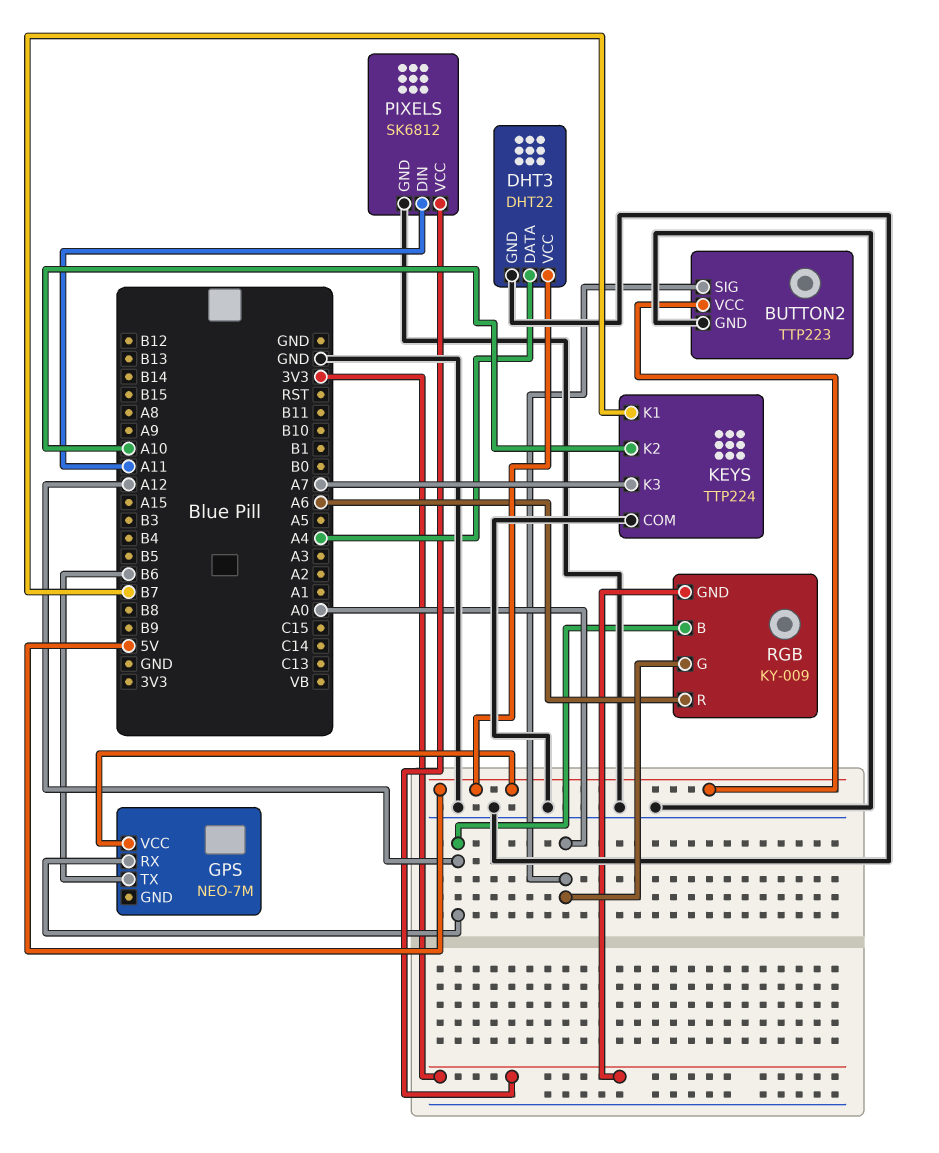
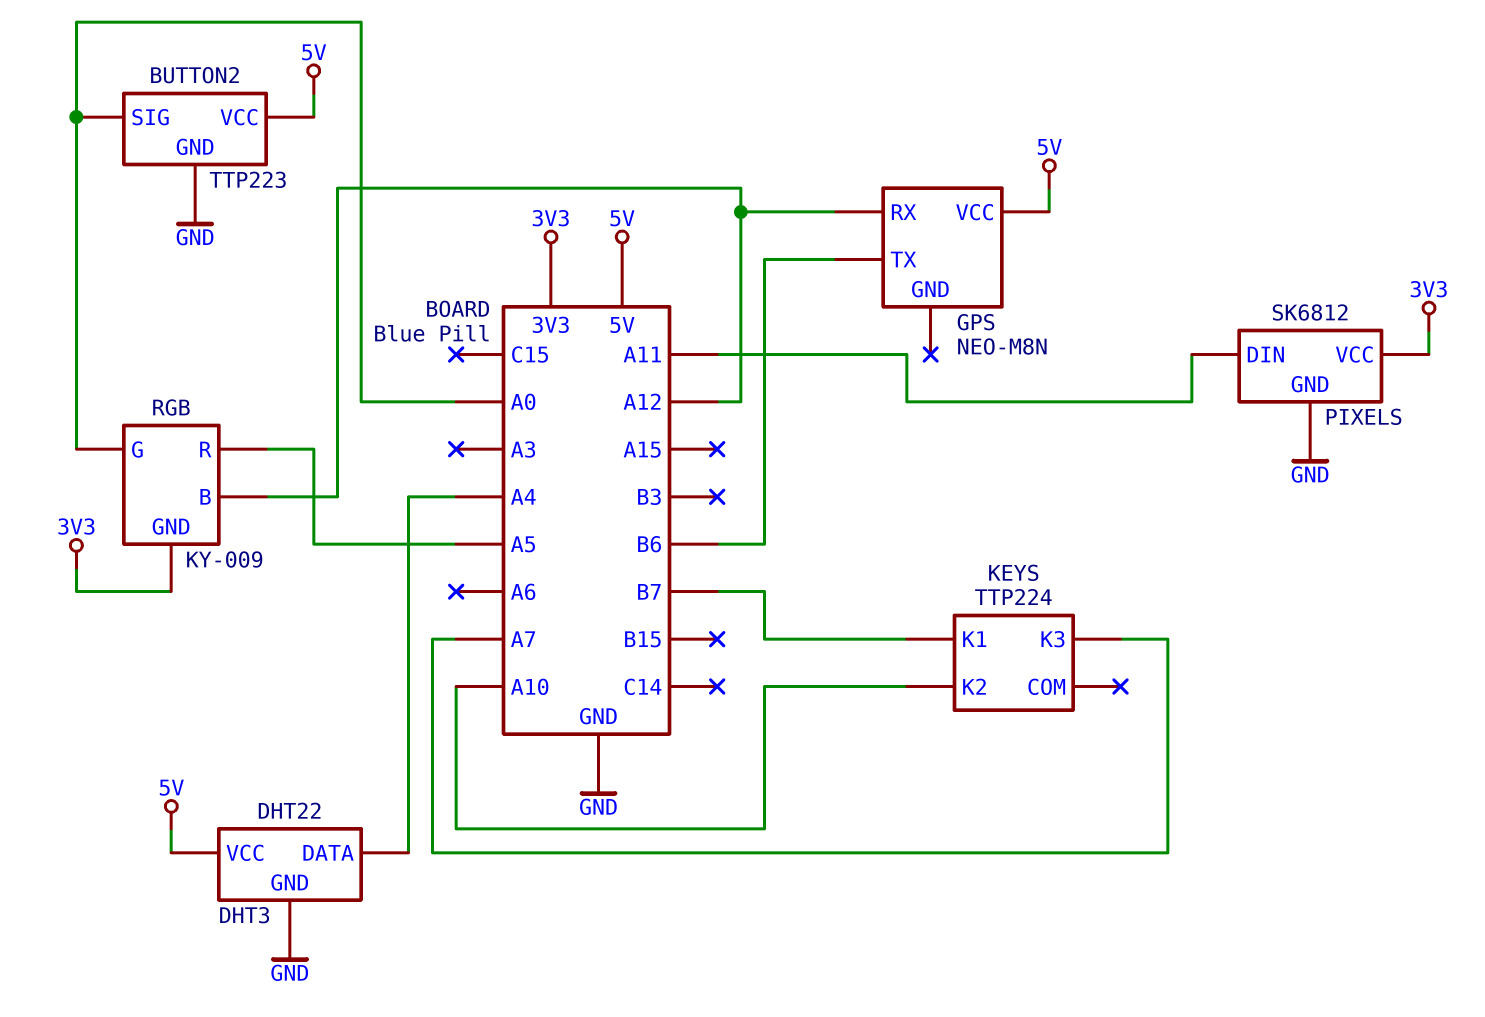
GPS: NEO-7M -> NEO-M8N
KEYS pin COM: GND -> none
RGB pin R: A6 -> A5

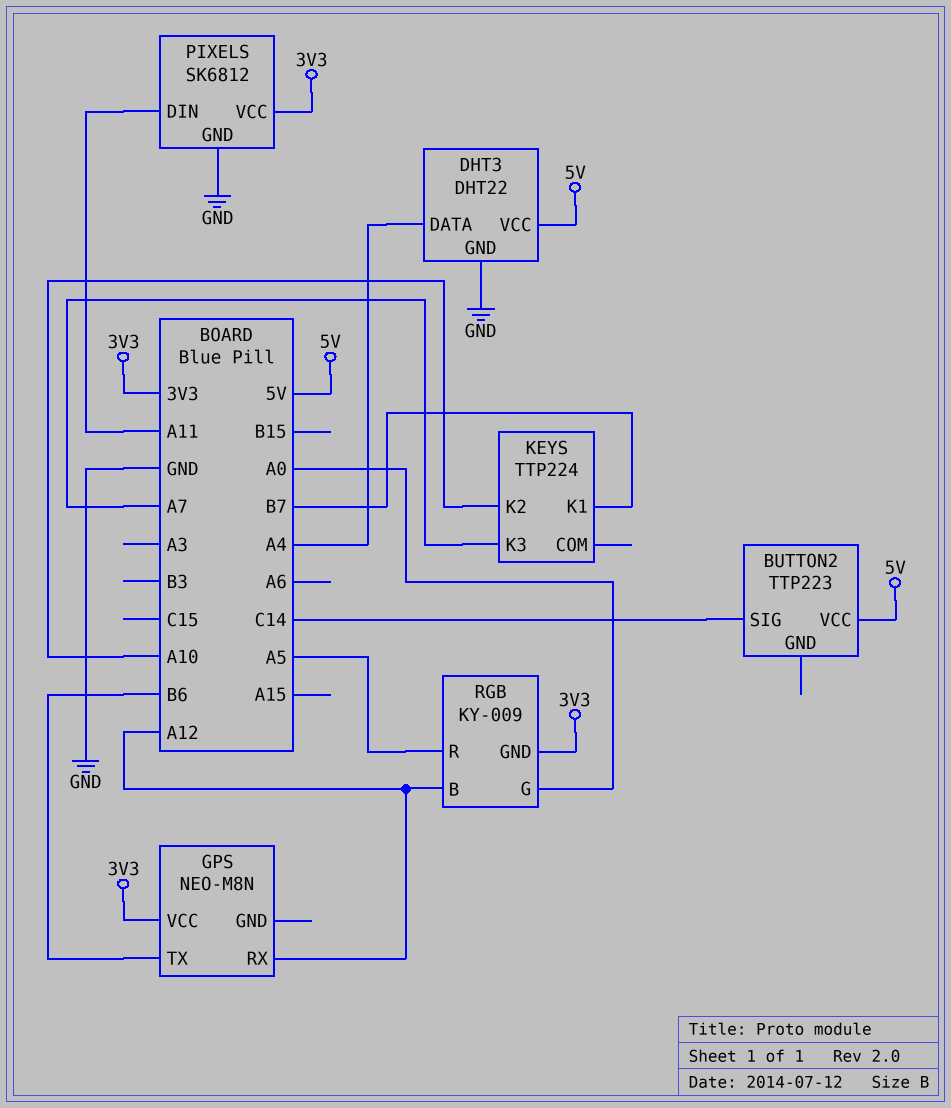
BUTTON2 pin GND: GND -> none
BUTTON2 pin SIG: A0 -> C14
GPS pin VCC: 5V -> 3V3

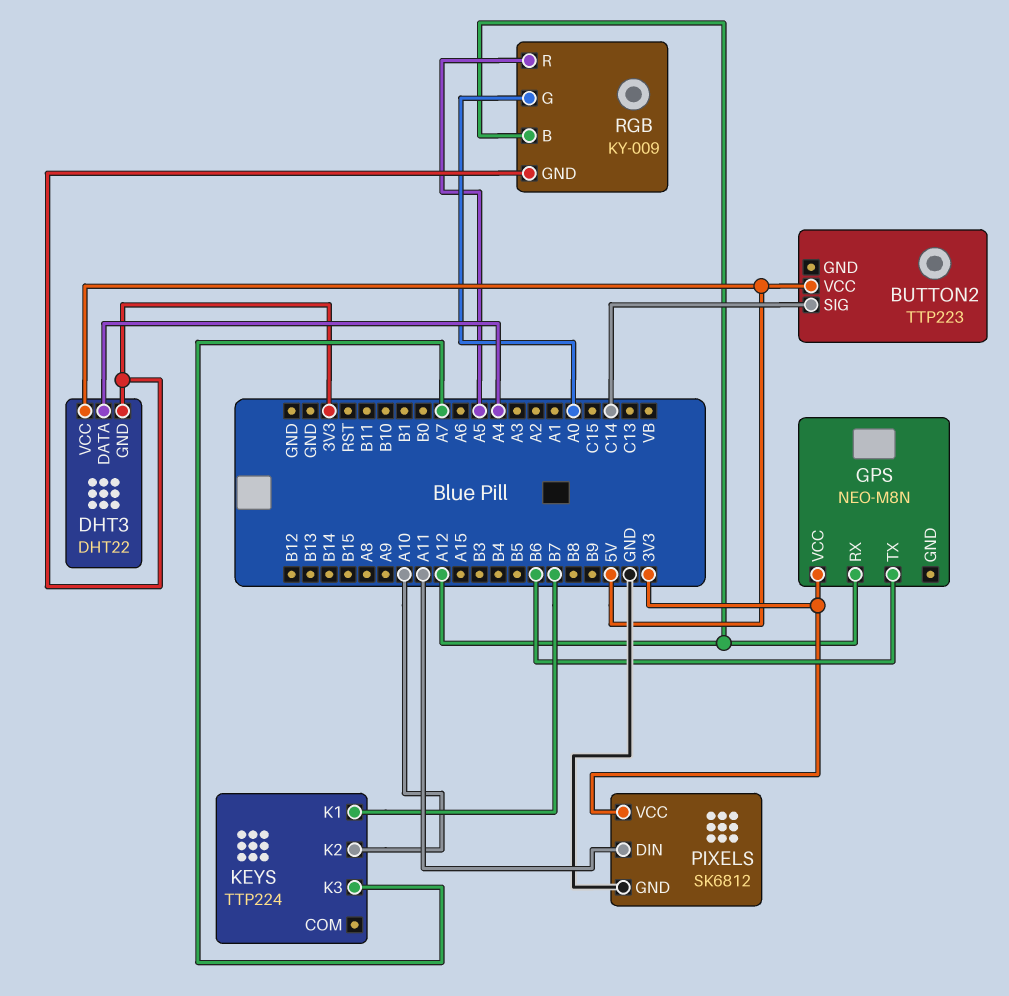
DHT3 pin GND: GND -> 3V3

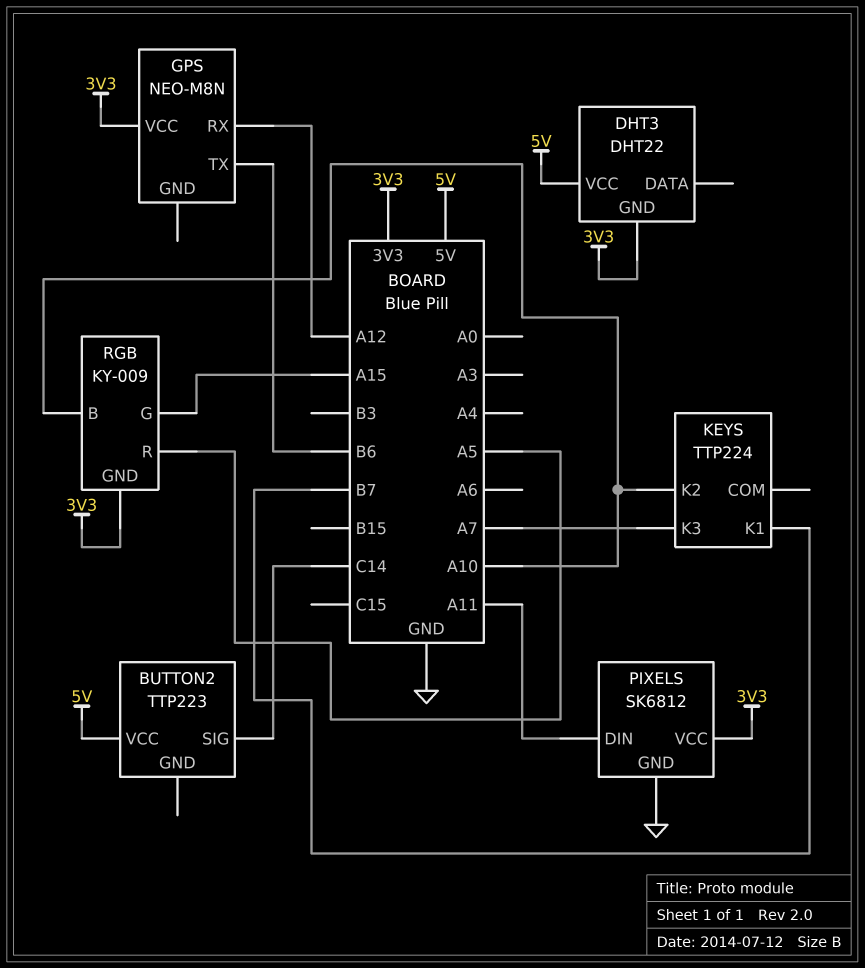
DHT3 pin DATA: A4 -> none
RGB pin B: A12 -> A10
RGB pin G: A0 -> A15

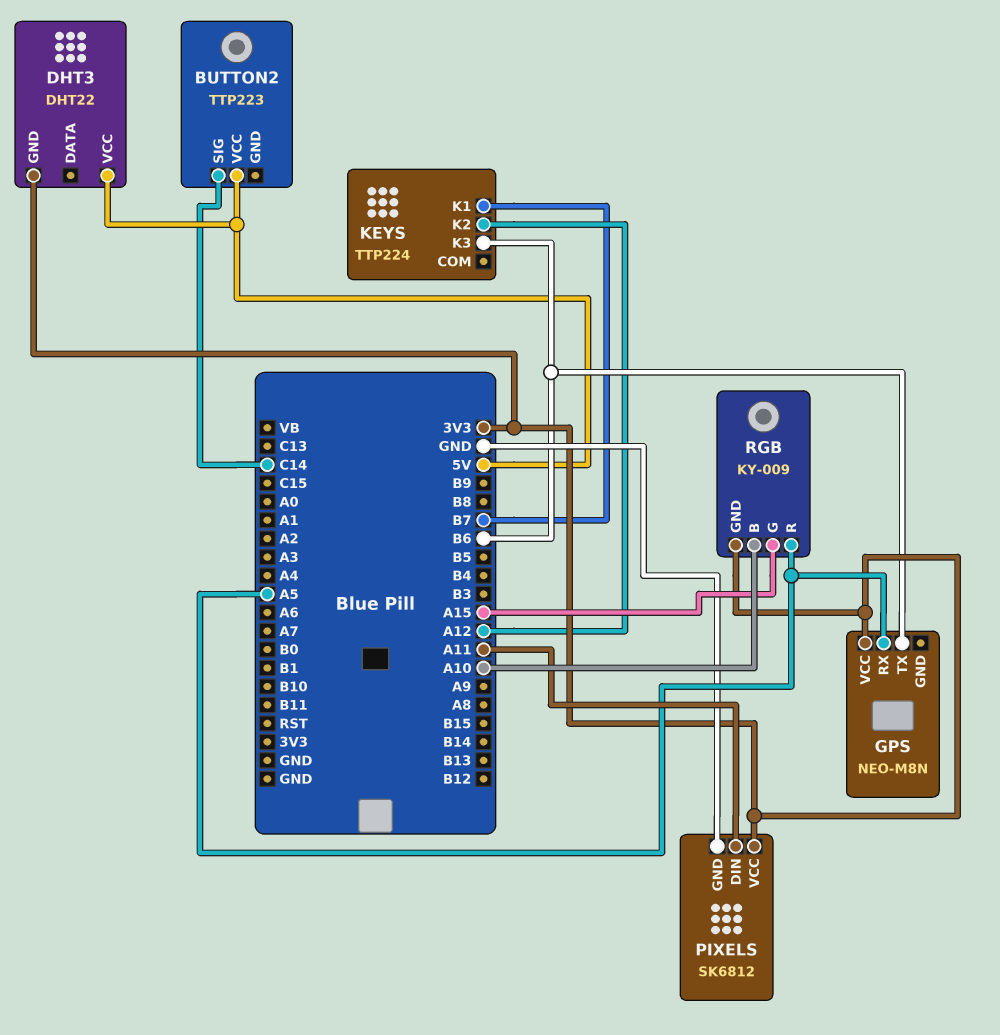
GPS pin RX: A12 -> A5
KEYS pin K2: A10 -> A12
KEYS pin K3: A7 -> B6

